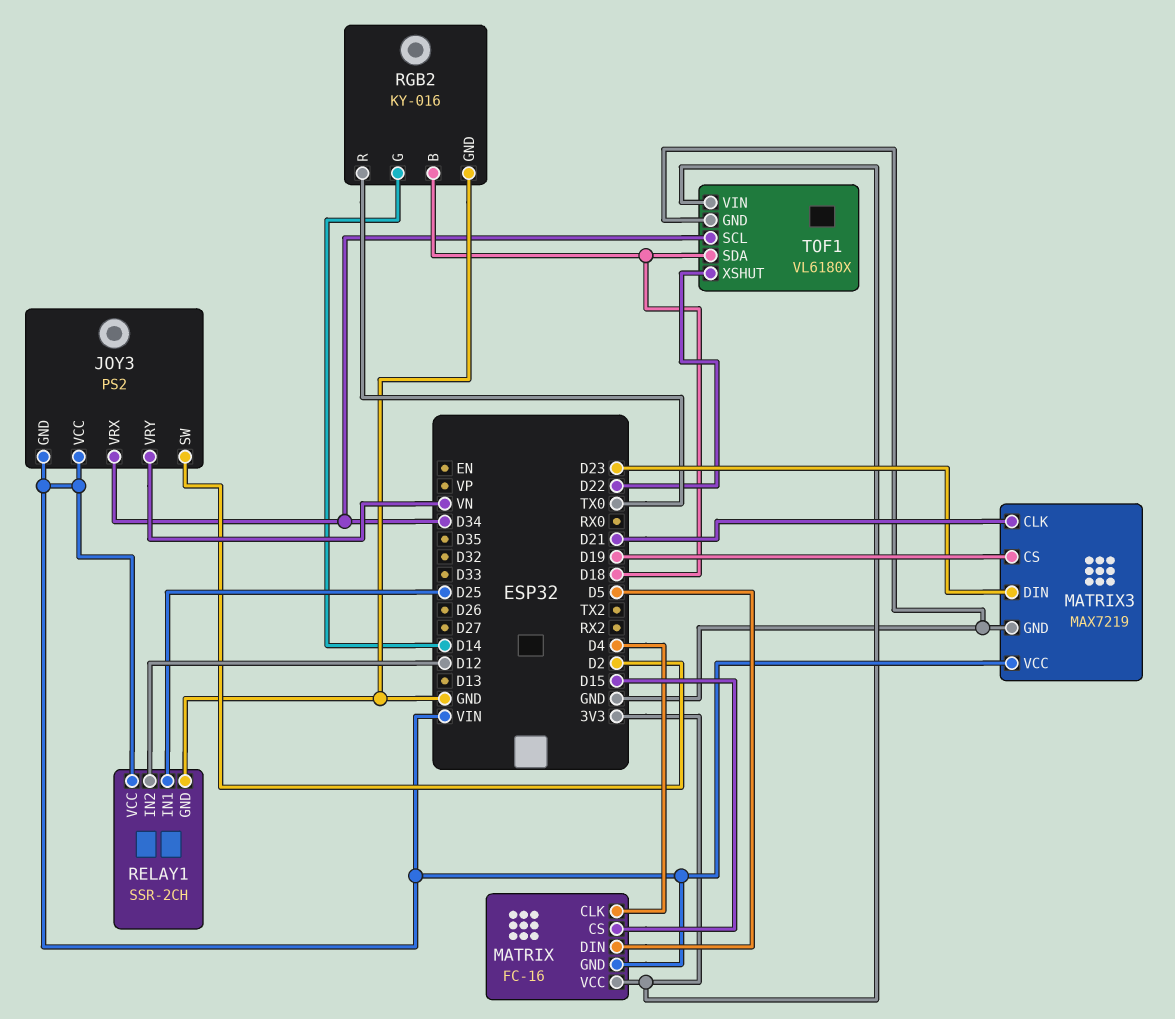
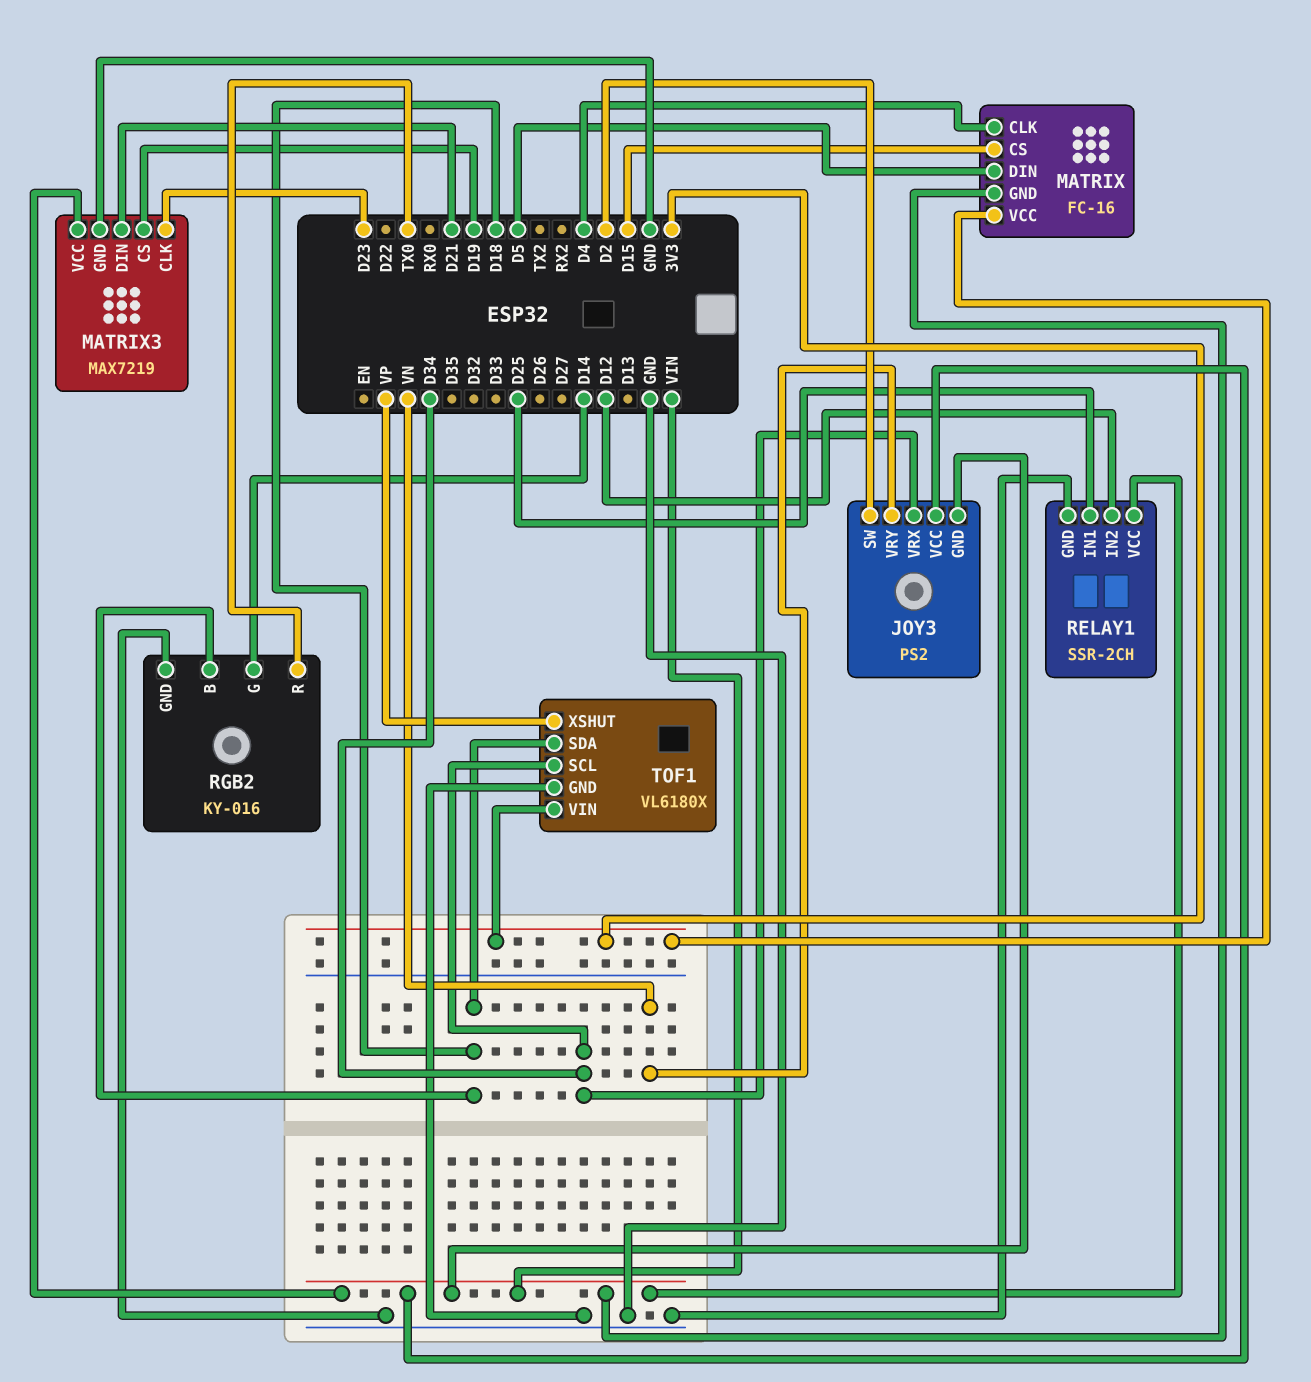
MATRIX3 pin CLK: D21 -> D23
MATRIX3 pin DIN: D23 -> D21
TOF1 pin XSHUT: D22 -> VP

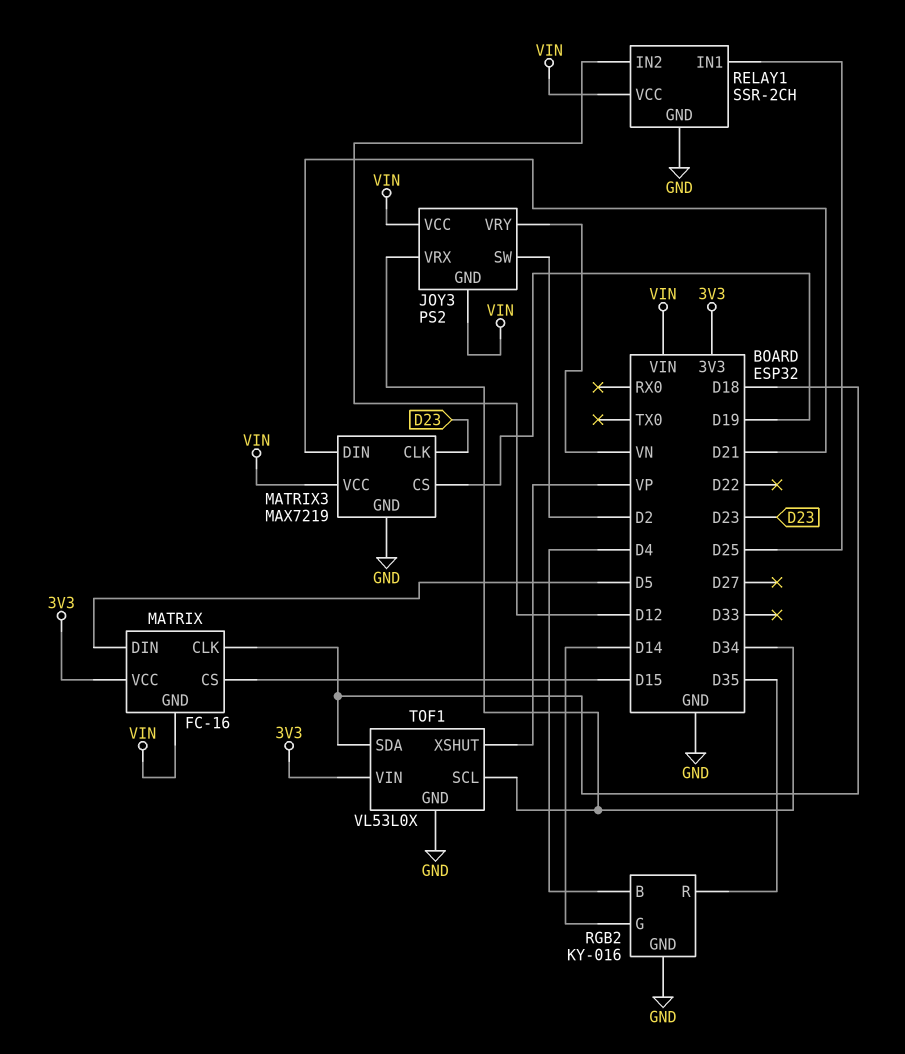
MATRIX pin CLK: D4 -> D18
RGB2 pin B: D18 -> D4
RGB2 pin R: TX0 -> D35
TOF1: VL6180X -> VL53L0X

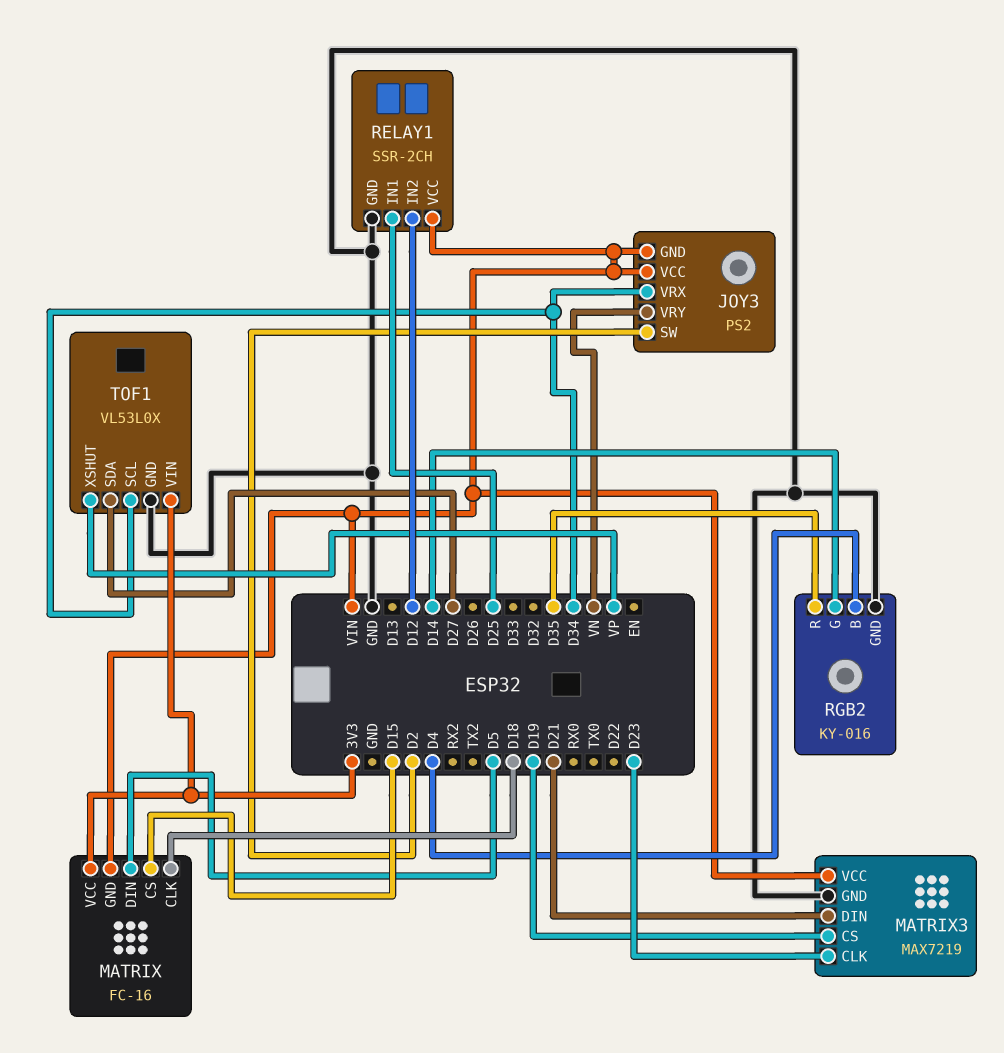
TOF1 pin SDA: D18 -> D27

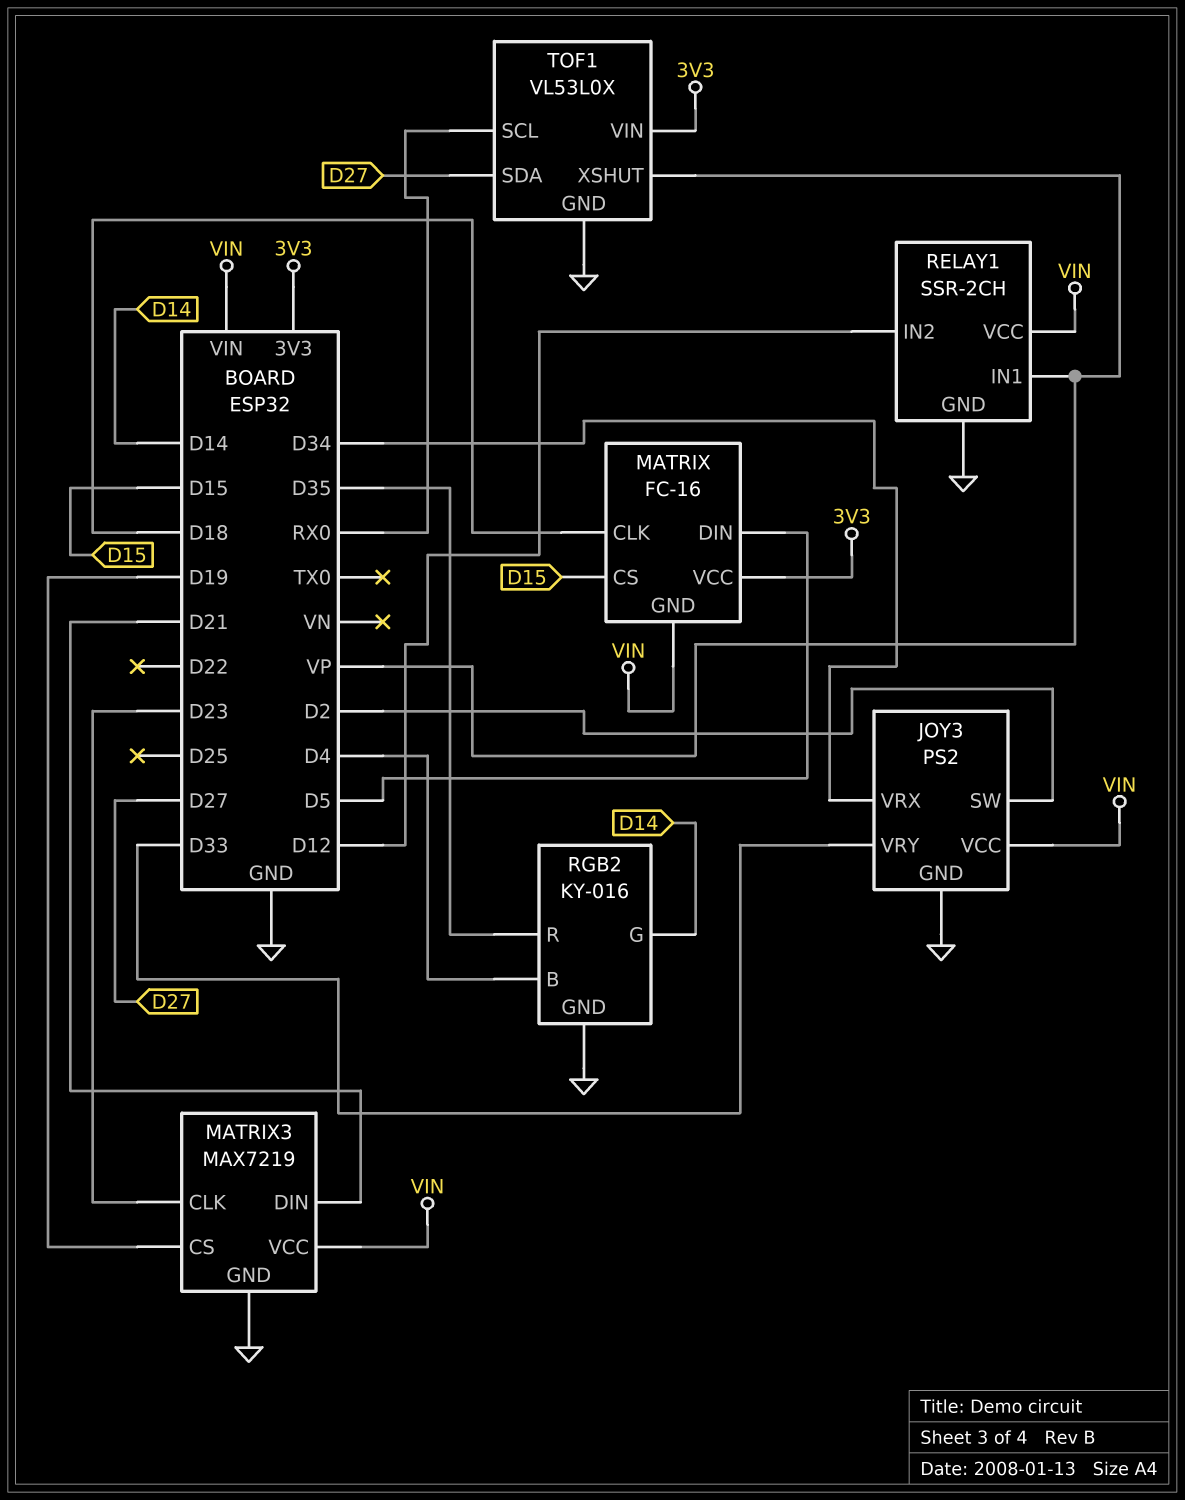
JOY3 pin GND: VIN -> GND
JOY3 pin VRY: VN -> D33
RELAY1 pin IN1: D25 -> VP
TOF1 pin SCL: D34 -> RX0

